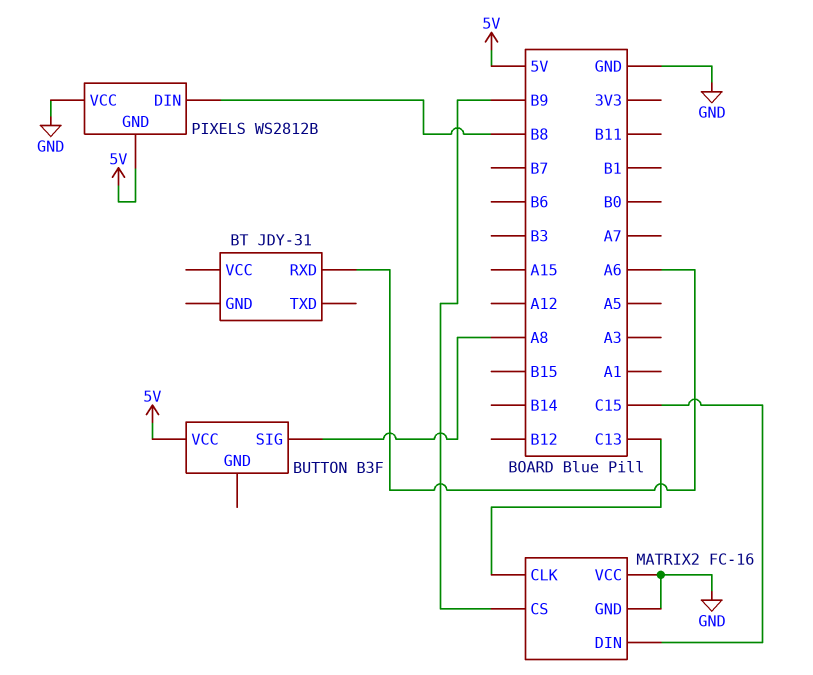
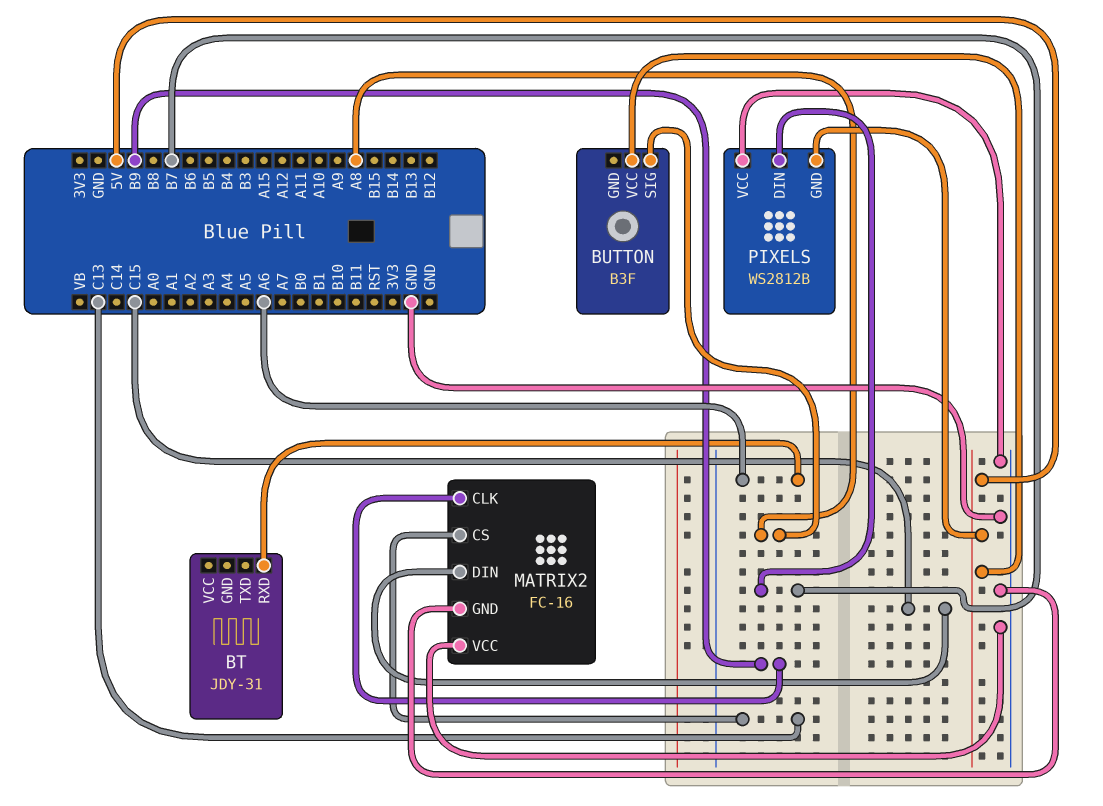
MATRIX2 pin CLK: C13 -> B9
MATRIX2 pin CS: B9 -> C13
PIXELS pin DIN: B8 -> B7

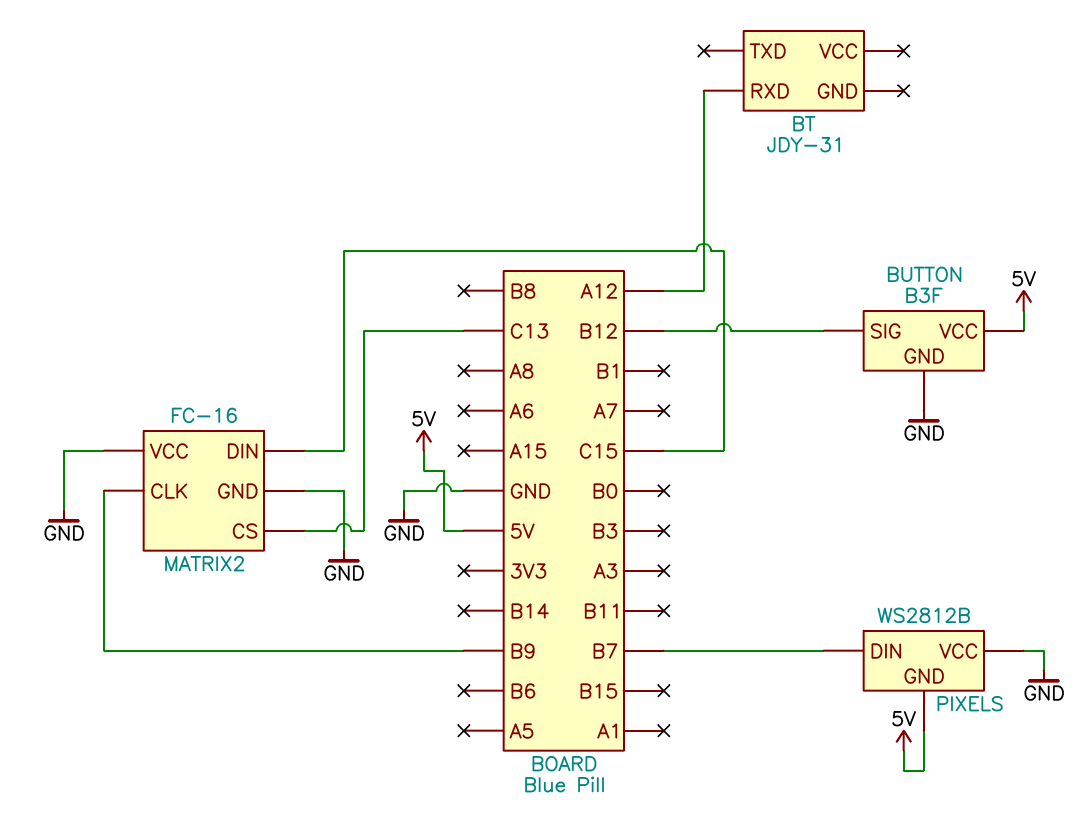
BT pin RXD: A6 -> A12
BUTTON pin GND: none -> GND
BUTTON pin SIG: A8 -> B12

